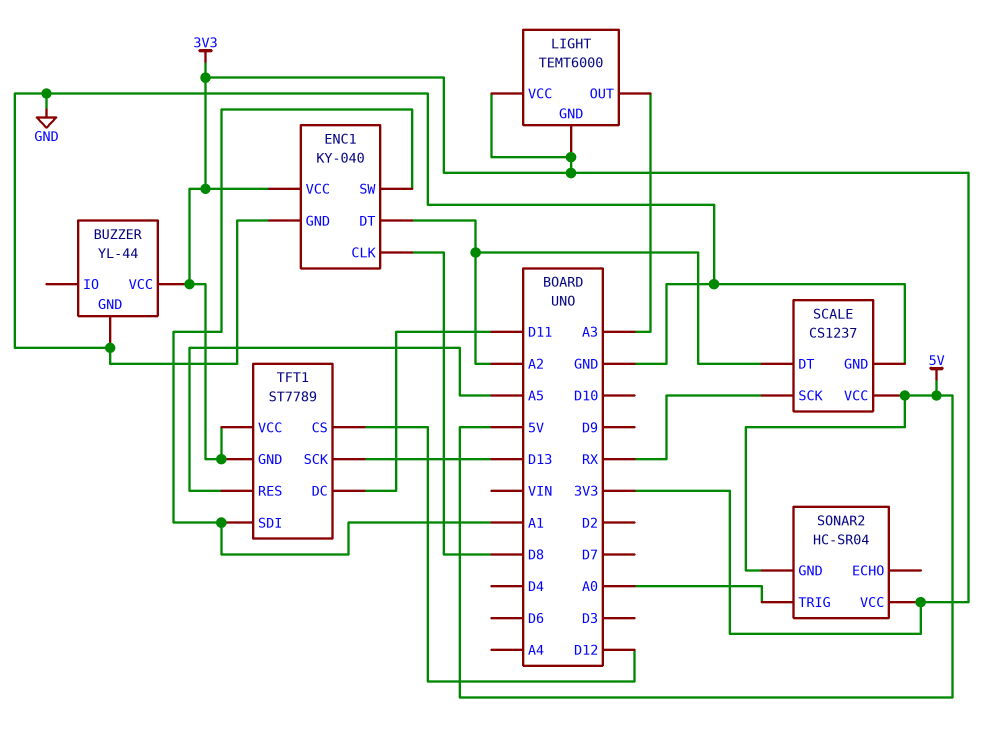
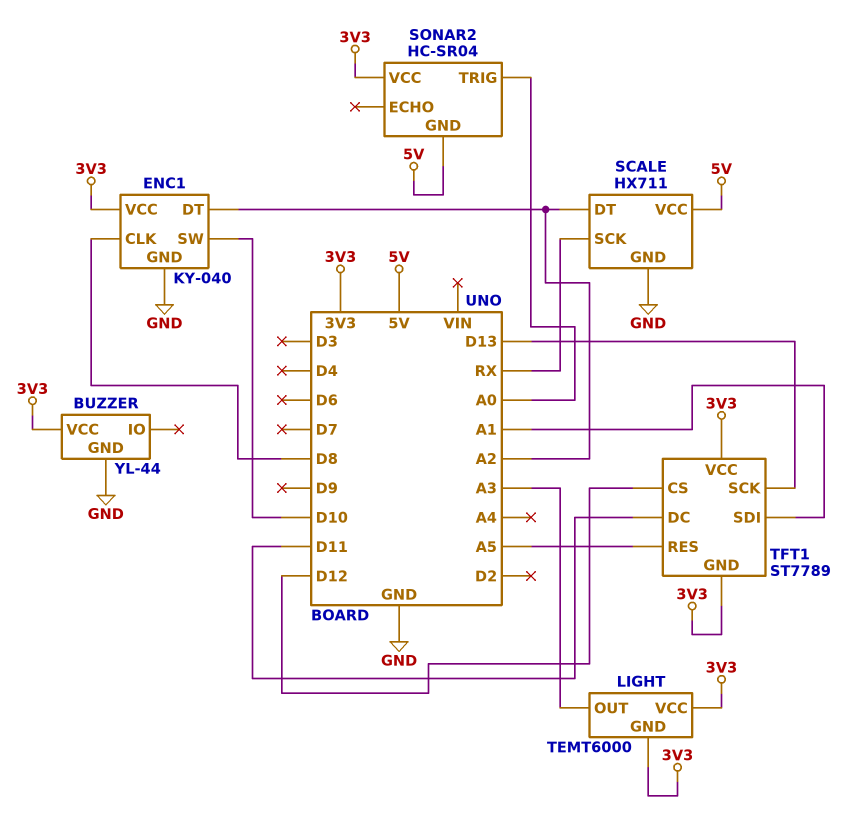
ENC1 pin SW: A1 -> D10
SCALE: CS1237 -> HX711

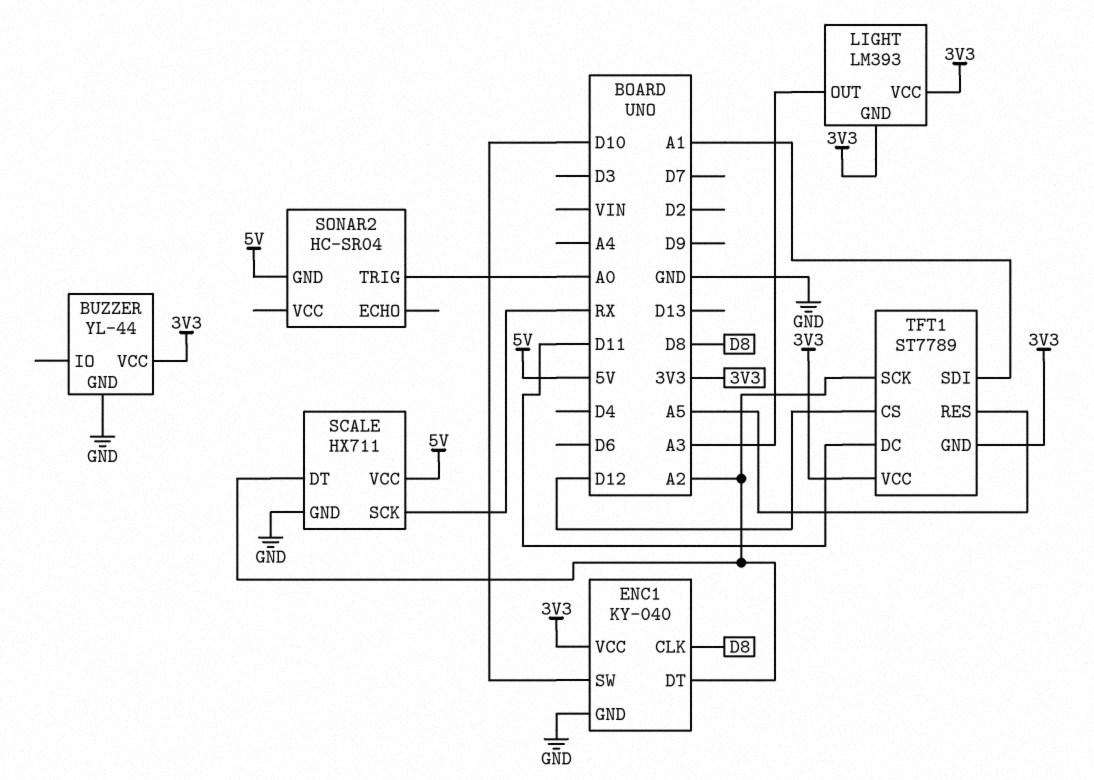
LIGHT: TEMT6000 -> LM393
SONAR2 pin VCC: 3V3 -> none
TFT1 pin SCK: D13 -> A2

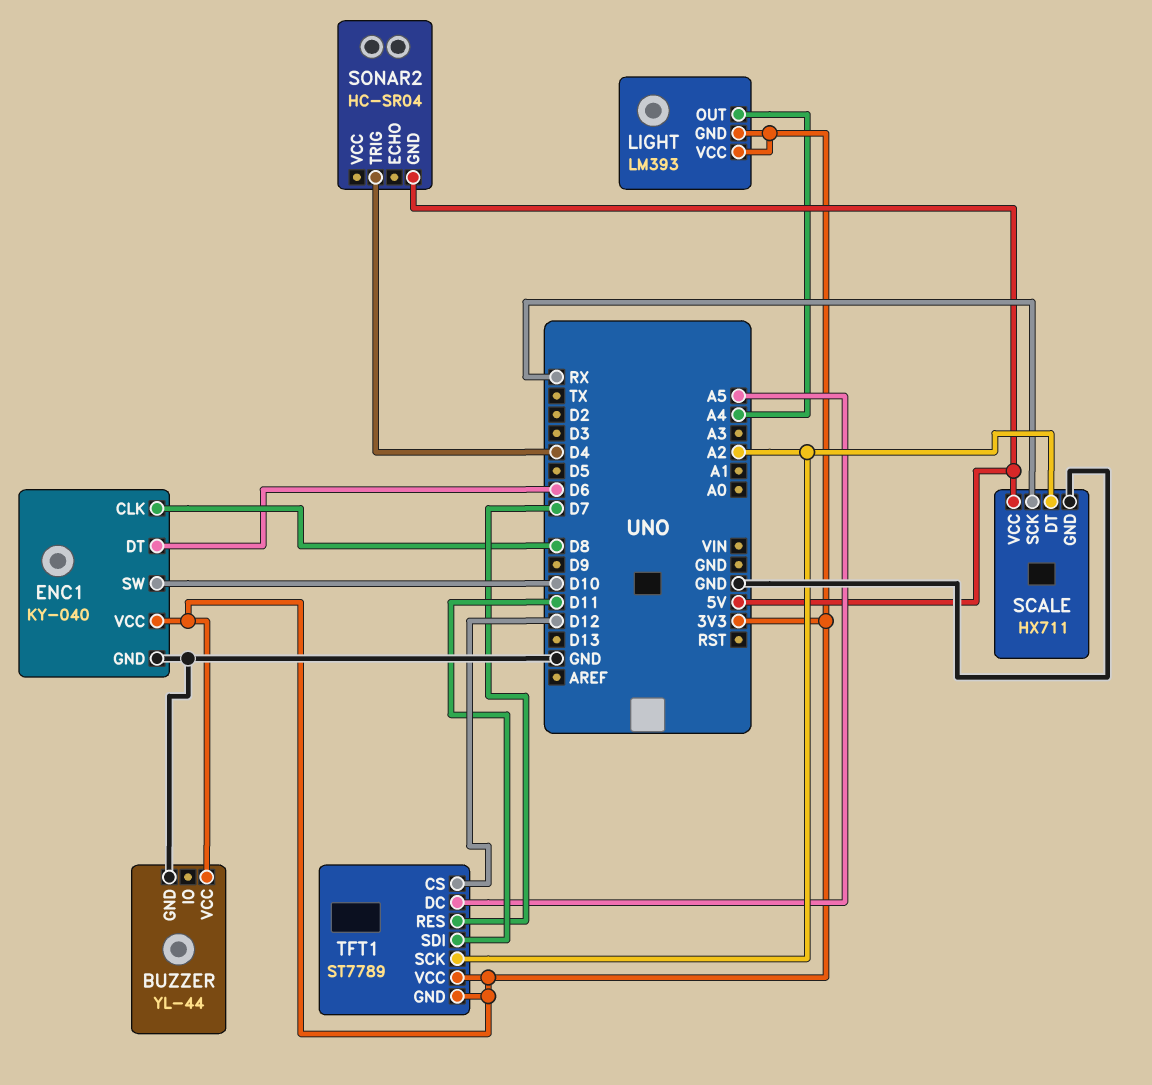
ENC1 pin DT: A2 -> D6
LIGHT pin OUT: A3 -> A4
SONAR2 pin TRIG: A0 -> D4
TFT1 pin DC: D11 -> A5
TFT1 pin RES: A5 -> D7
TFT1 pin SDI: A1 -> D11

